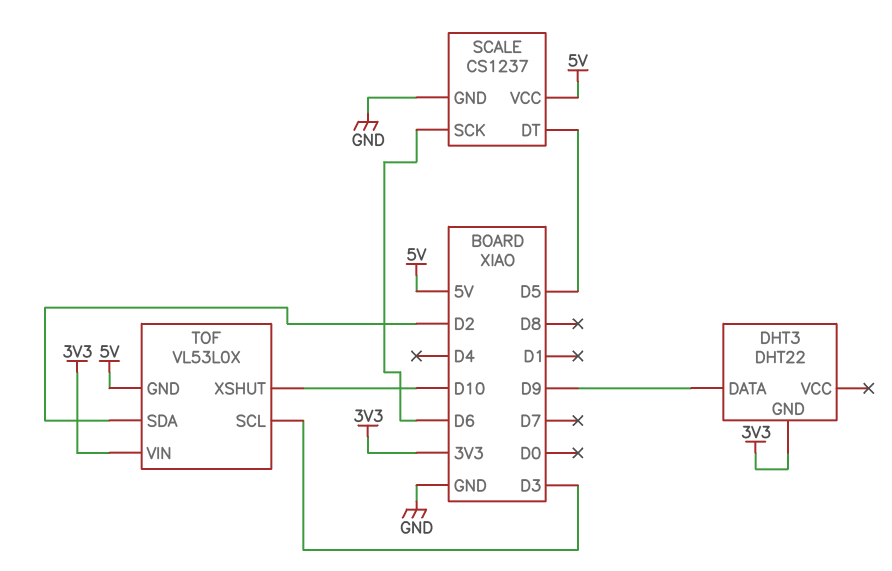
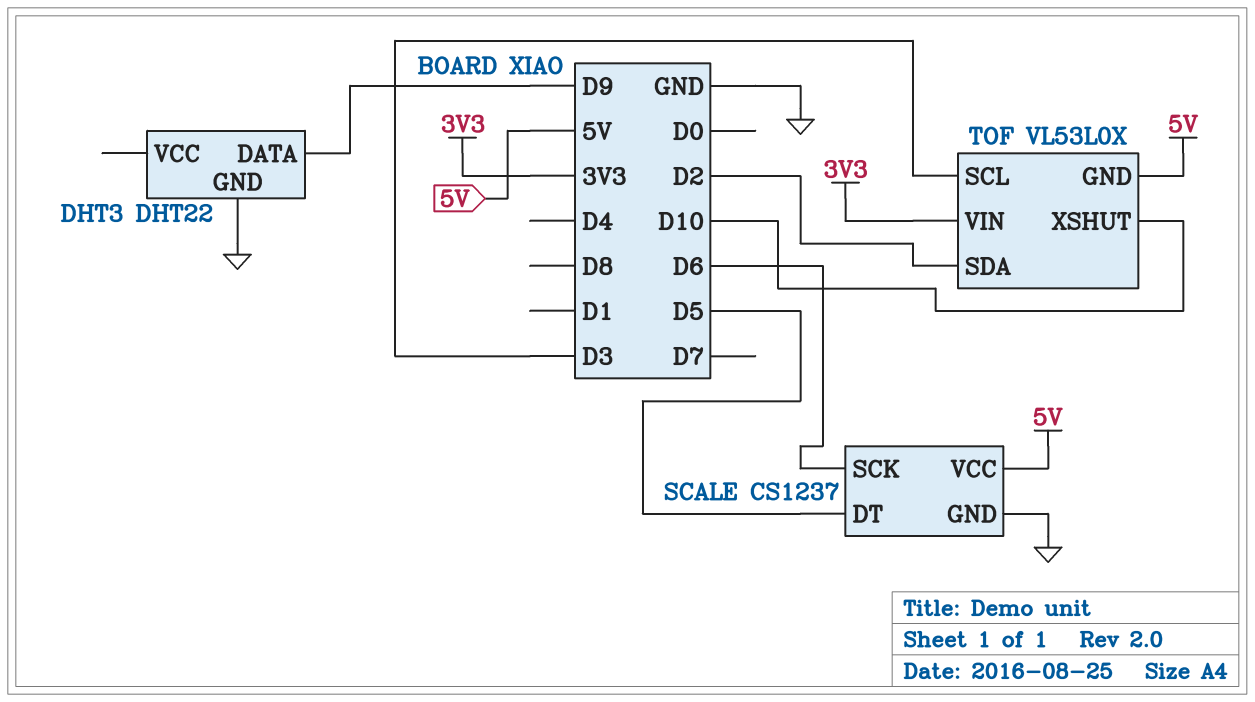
DHT3 pin GND: 3V3 -> GND

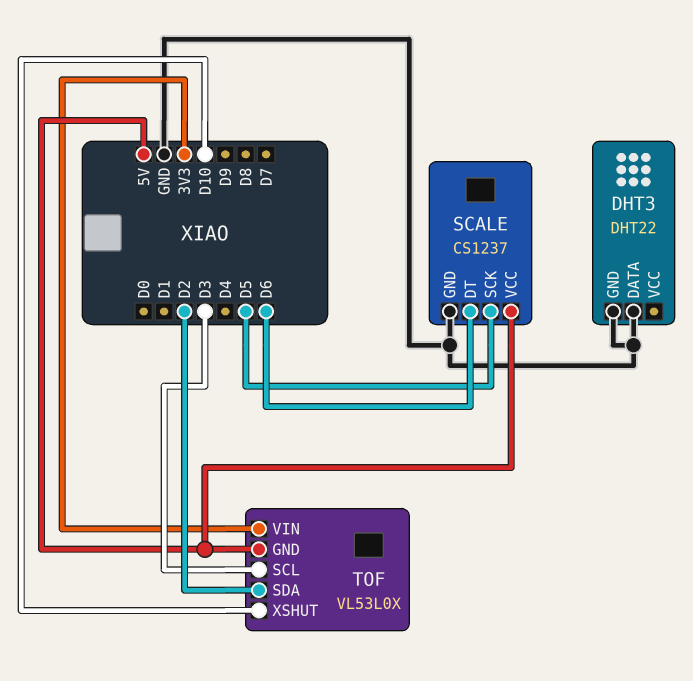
DHT3 pin DATA: D9 -> GND
SCALE pin DT: D5 -> D6
SCALE pin SCK: D6 -> D5

